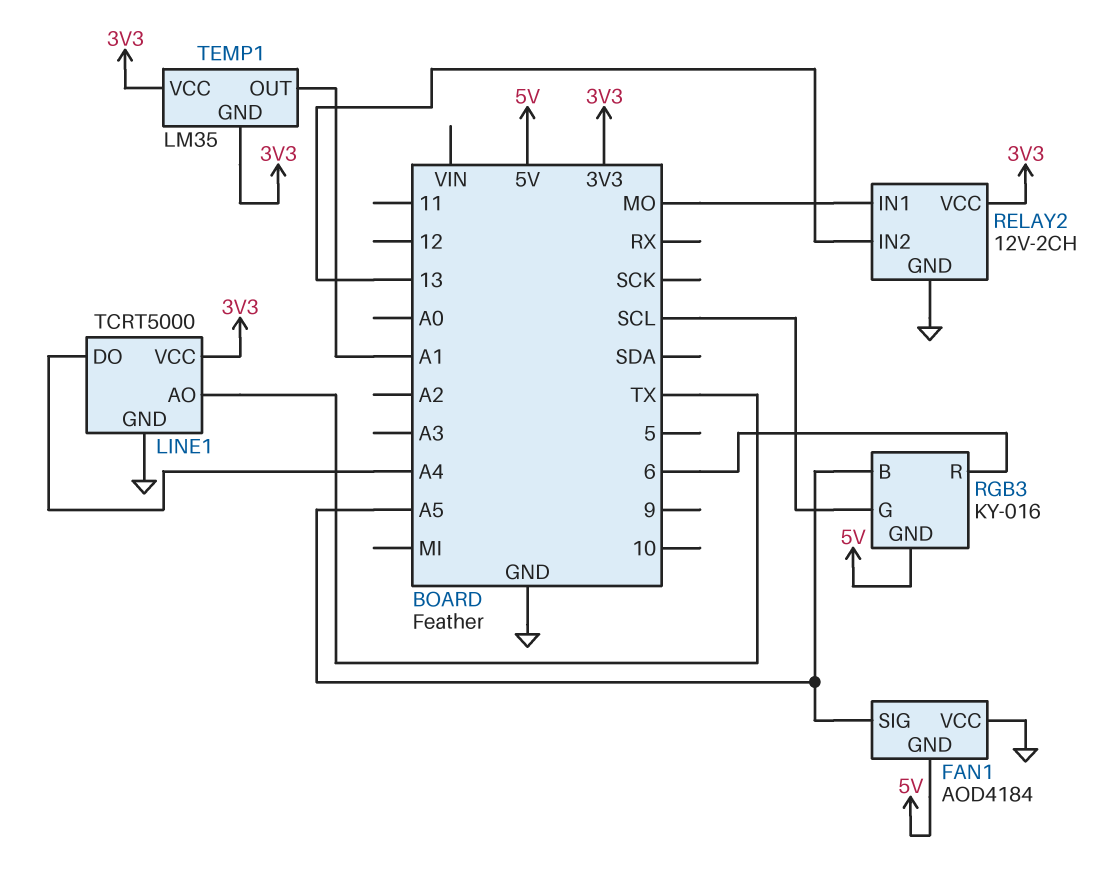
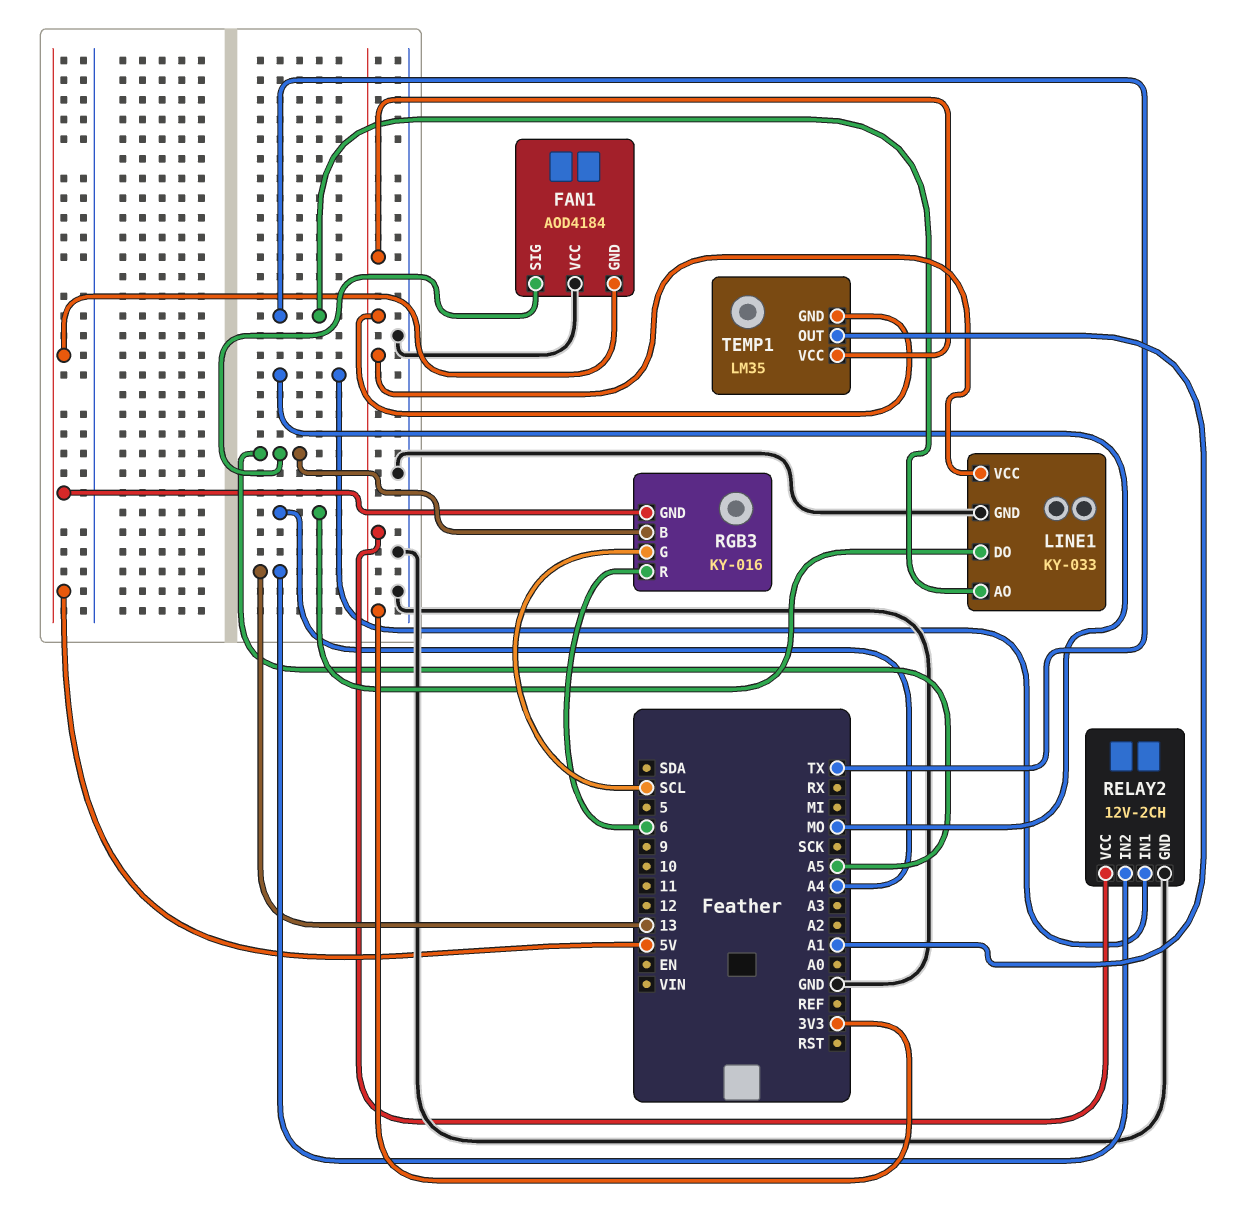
LINE1: TCRT5000 -> KY-033

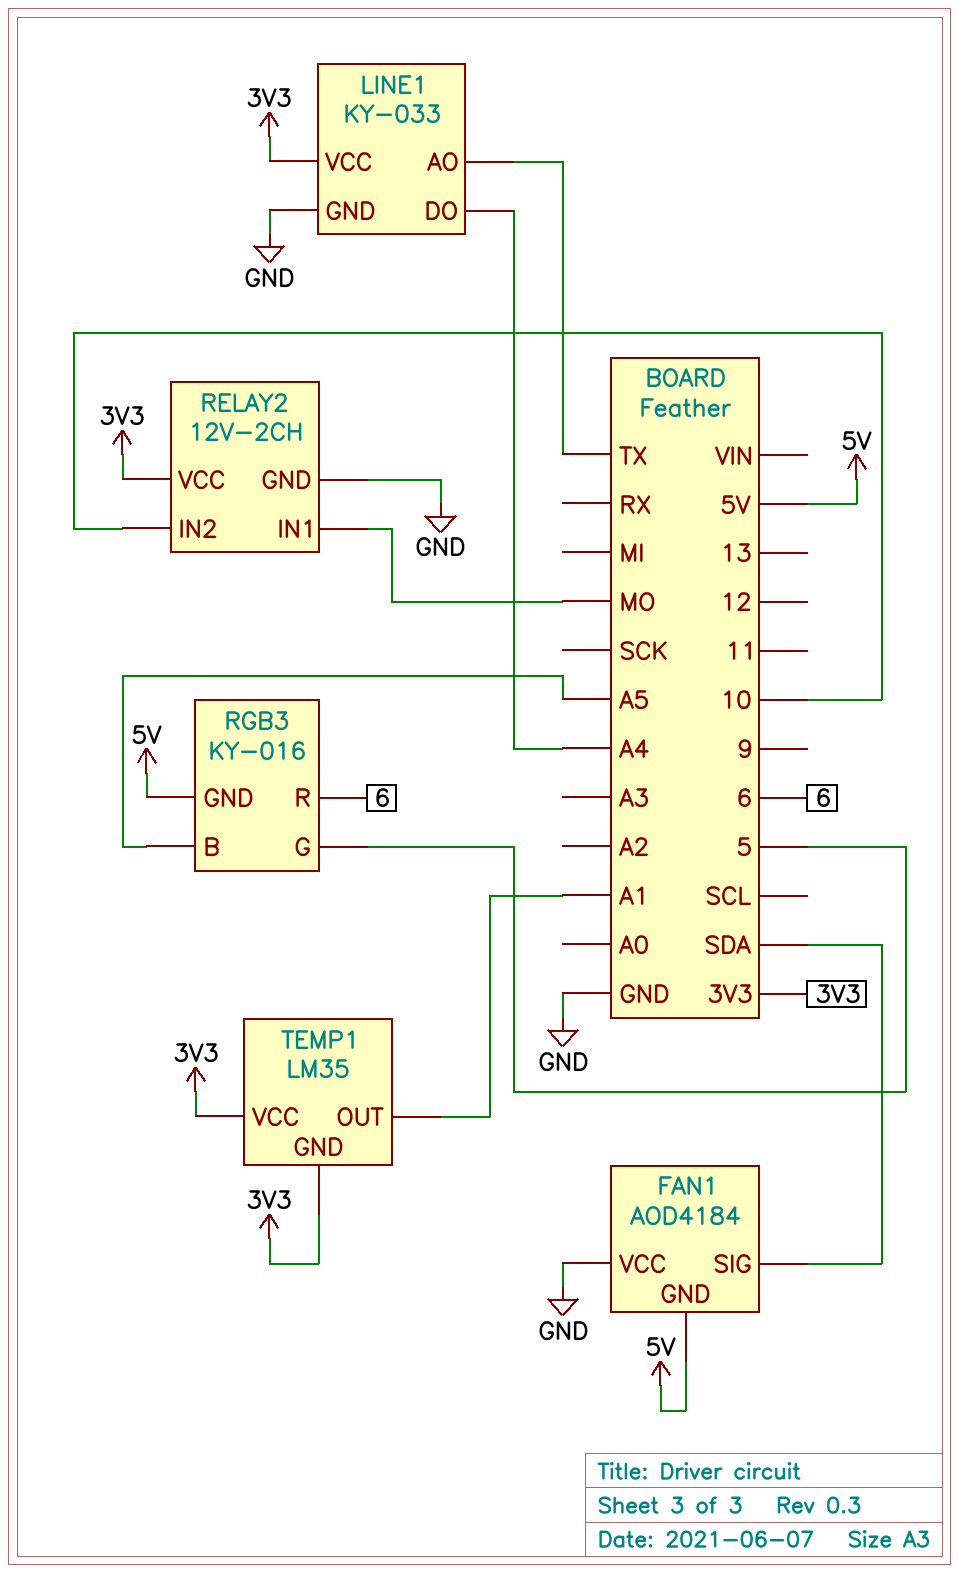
FAN1 pin SIG: A5 -> SDA
RELAY2 pin IN2: 13 -> 10
RGB3 pin G: SCL -> 5

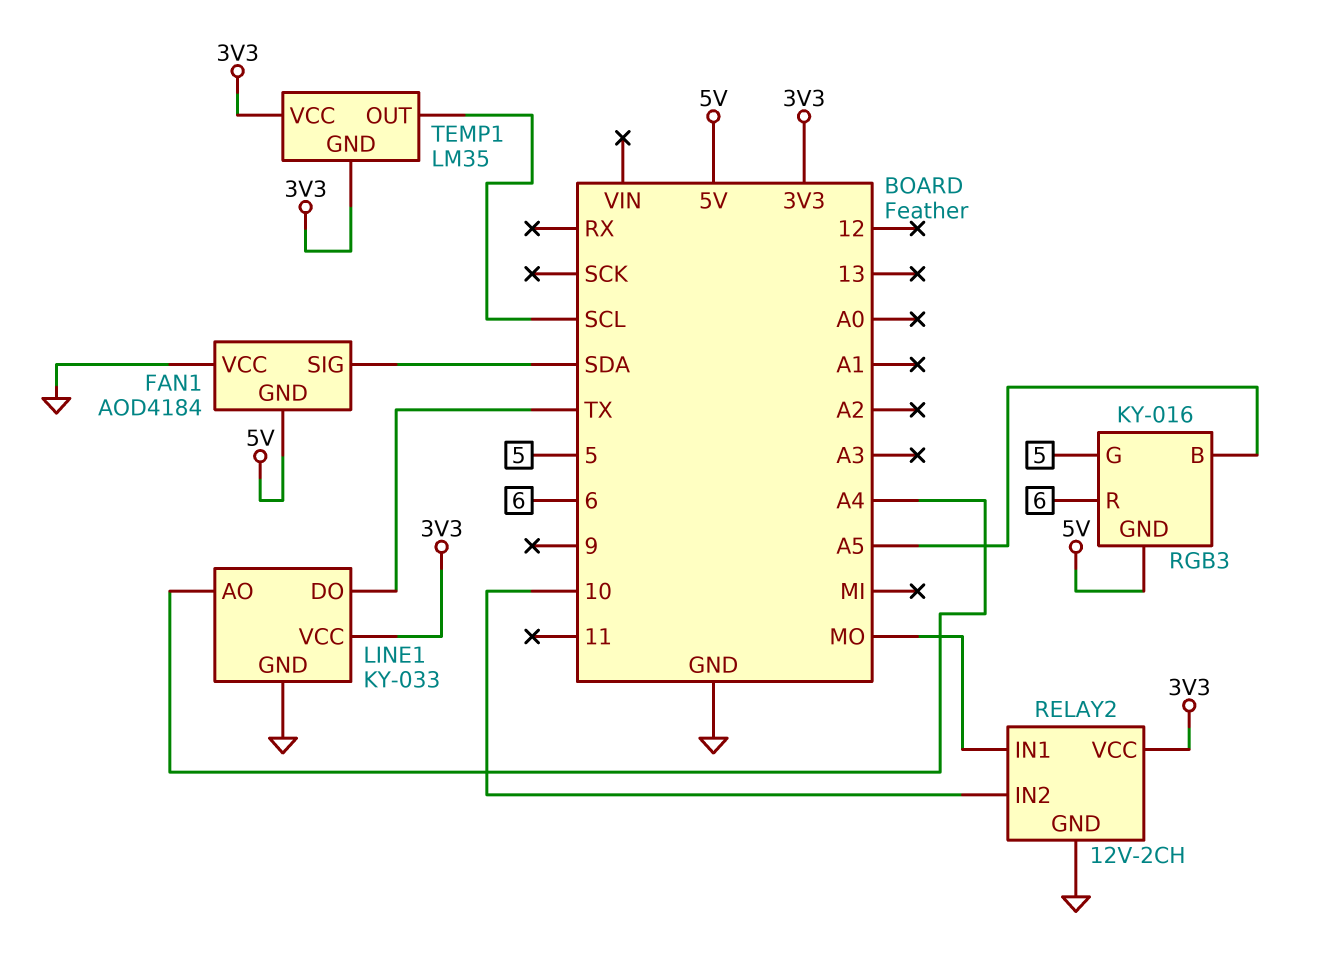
LINE1 pin AO: TX -> A4
LINE1 pin DO: A4 -> TX
TEMP1 pin OUT: A1 -> SCL

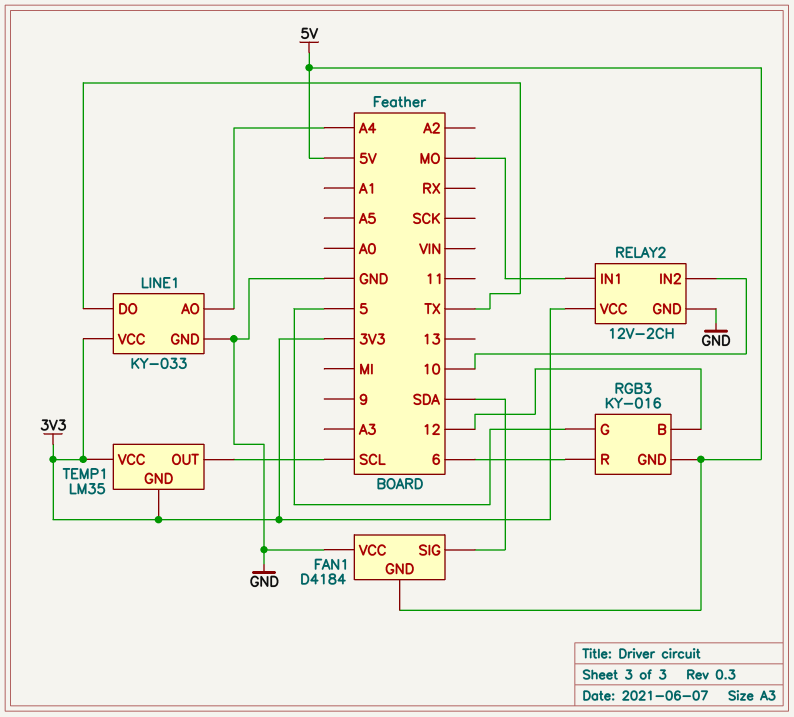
FAN1: AOD4184 -> D4184
RGB3 pin B: A5 -> 12

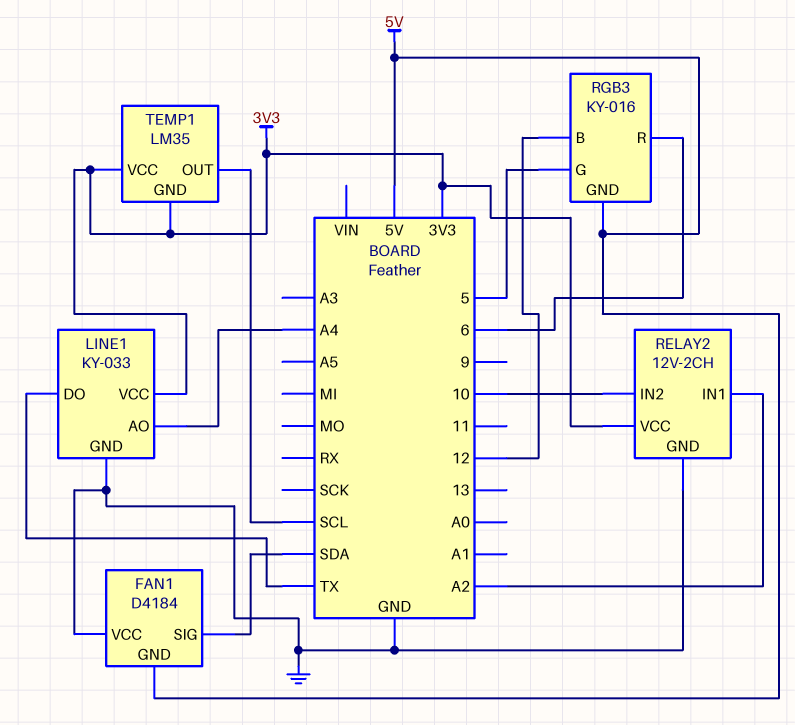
RELAY2 pin IN1: MO -> A2

